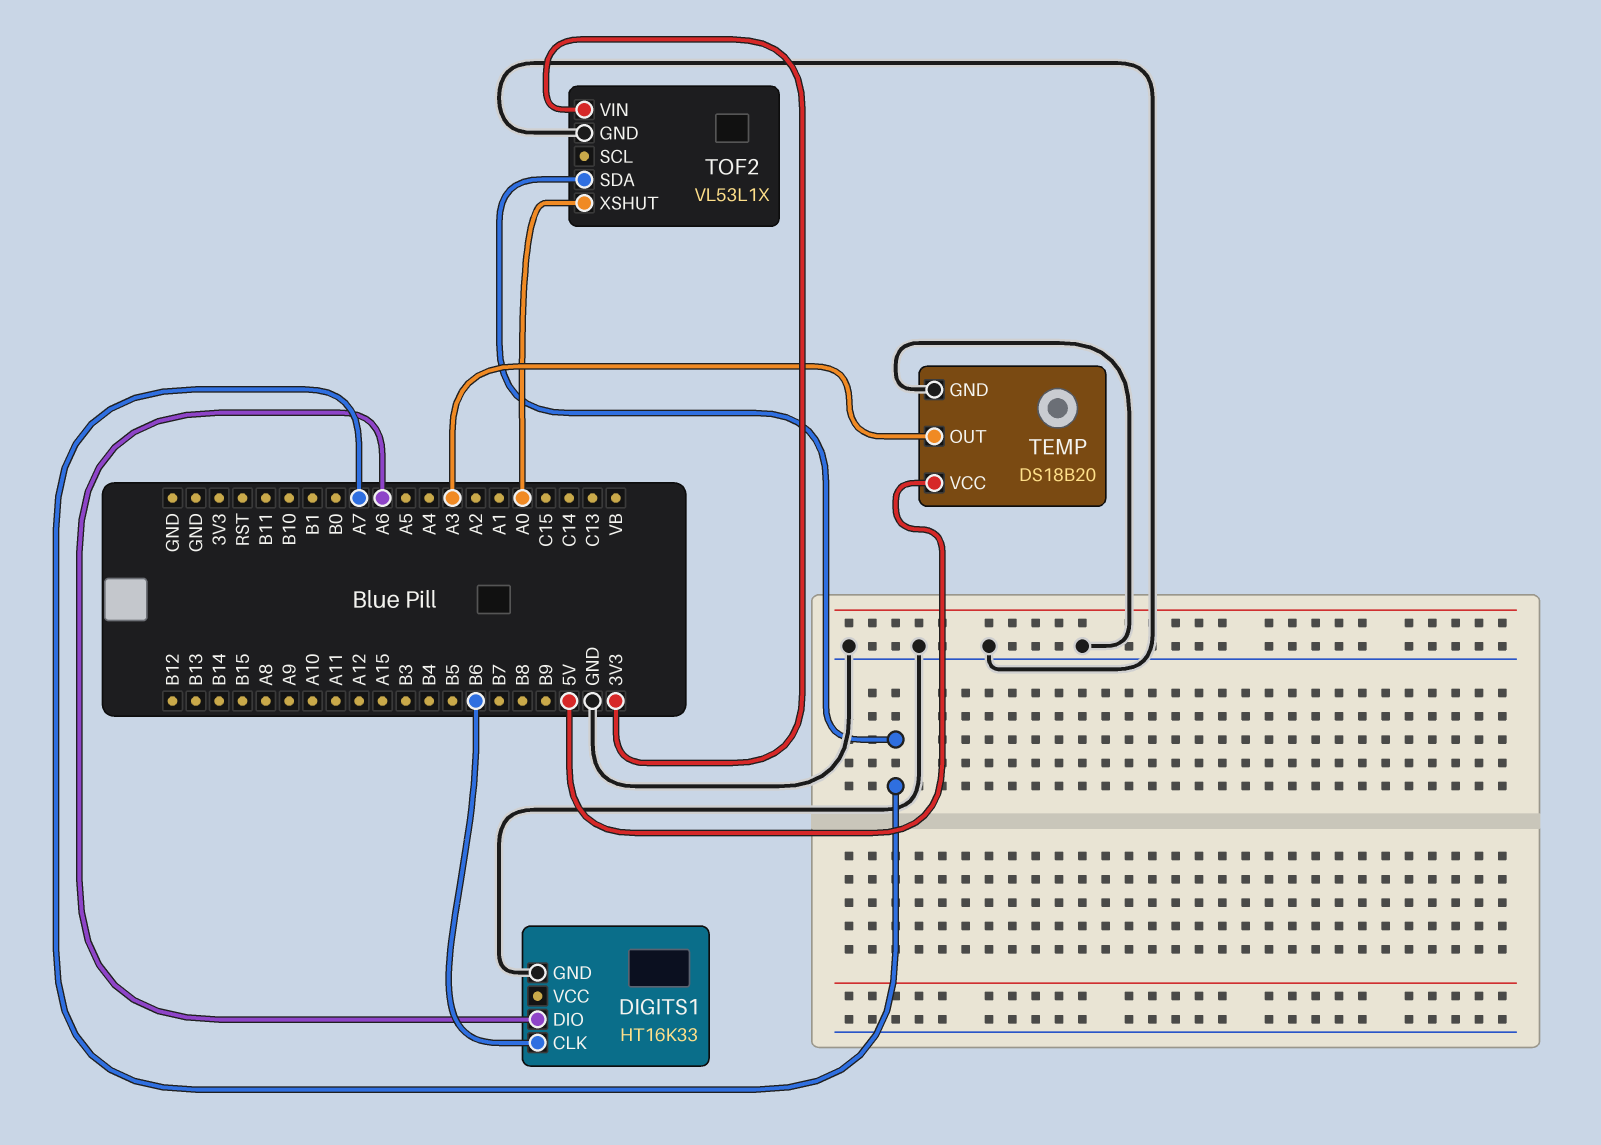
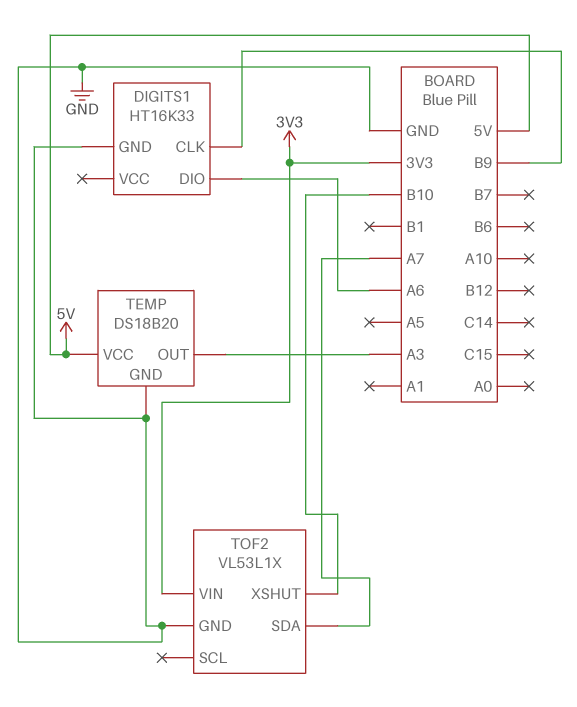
DIGITS1 pin CLK: B6 -> B9
TOF2 pin XSHUT: A0 -> B10

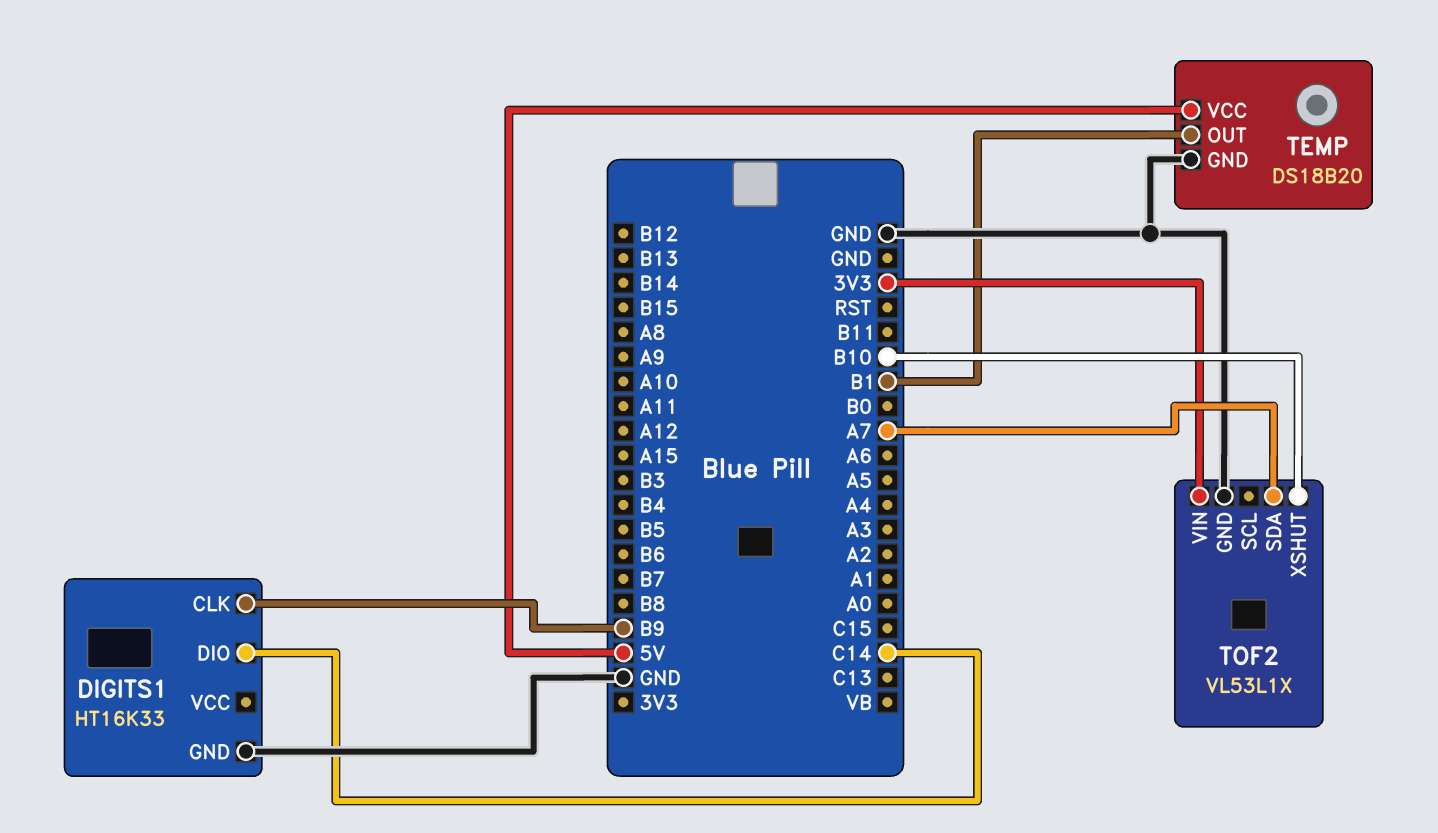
DIGITS1 pin DIO: A6 -> C14
TEMP pin OUT: A3 -> B1

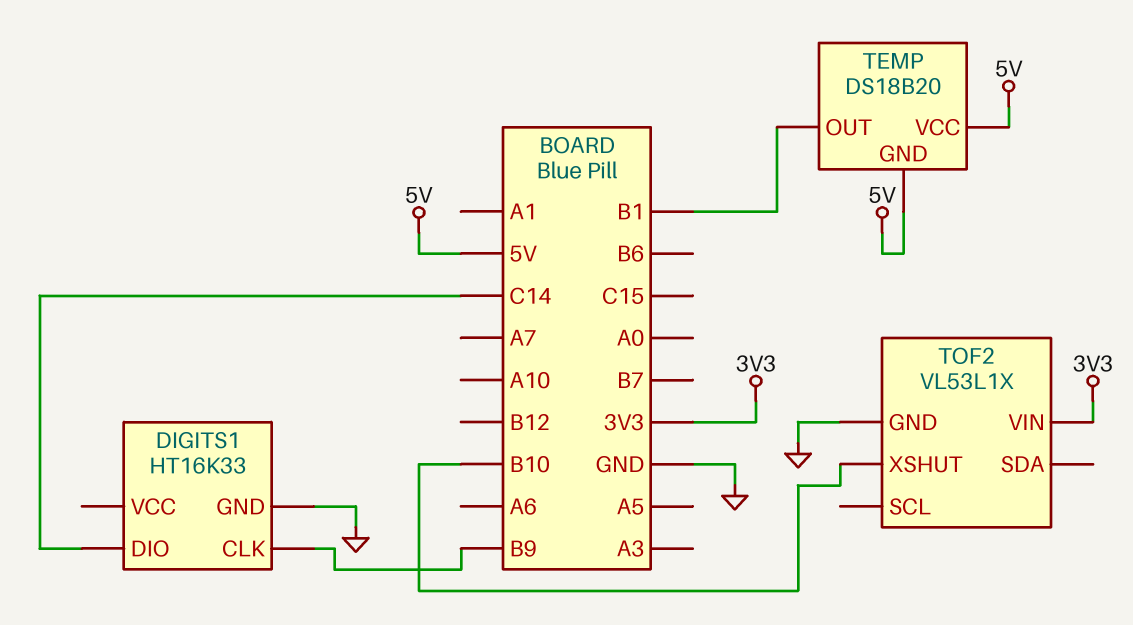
TEMP pin GND: GND -> 5V
TOF2 pin SDA: A7 -> none

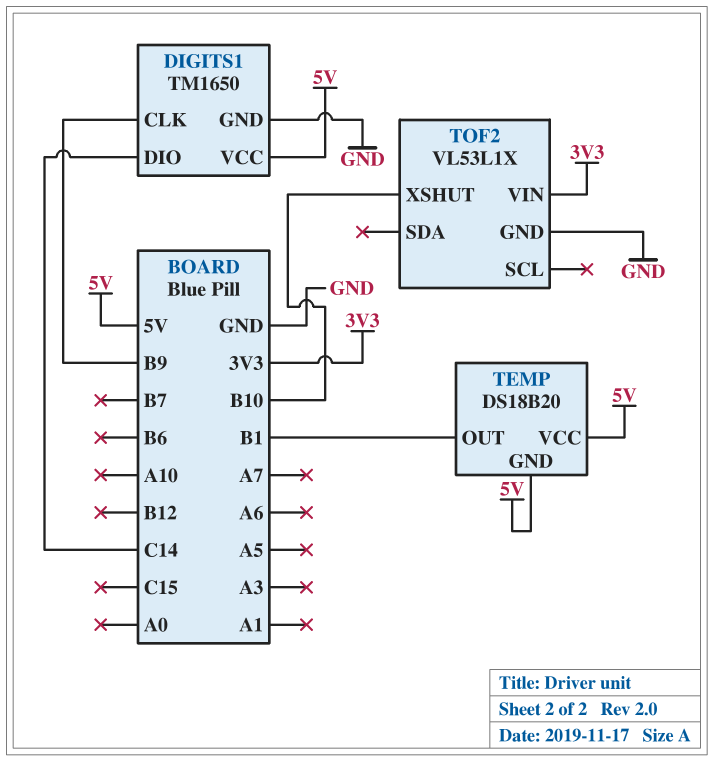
DIGITS1: HT16K33 -> TM1650
DIGITS1 pin VCC: none -> 5V

